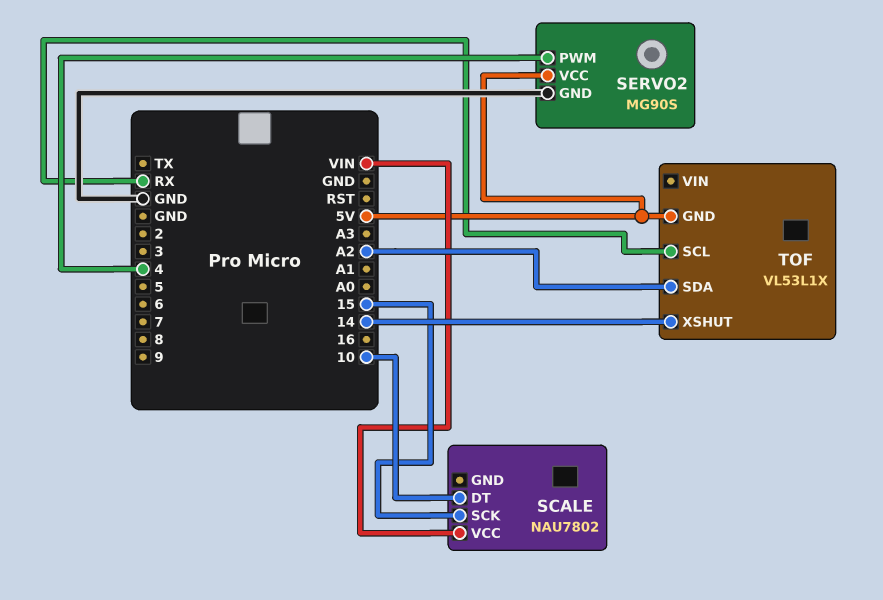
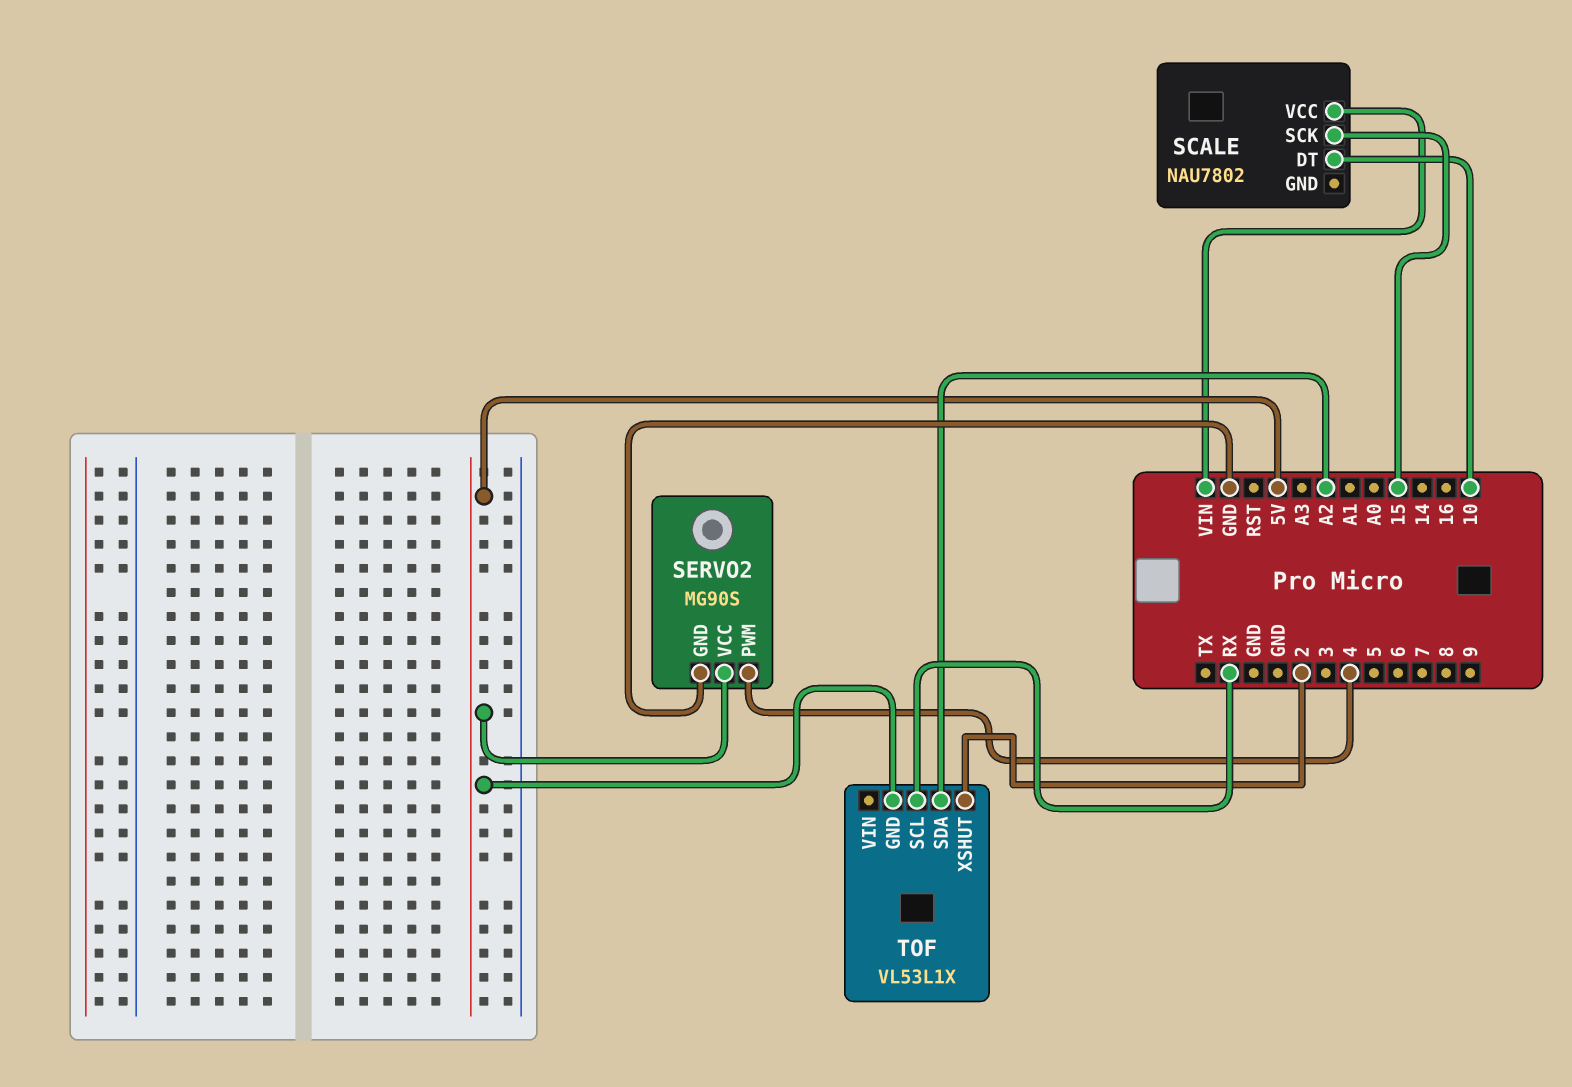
TOF pin XSHUT: 14 -> 2

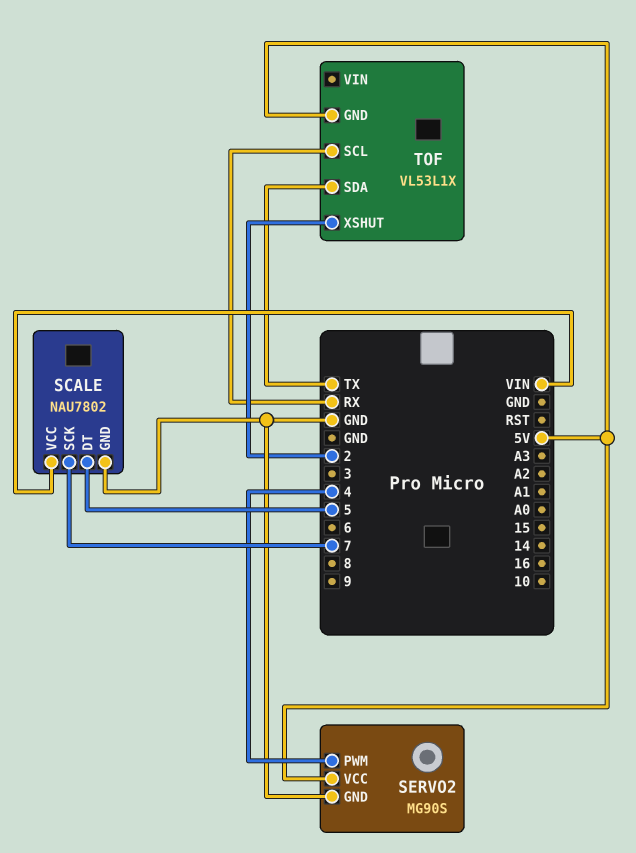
SCALE pin DT: 10 -> 5
SCALE pin GND: none -> GND
SCALE pin SCK: 15 -> 7
TOF pin SDA: A2 -> TX

